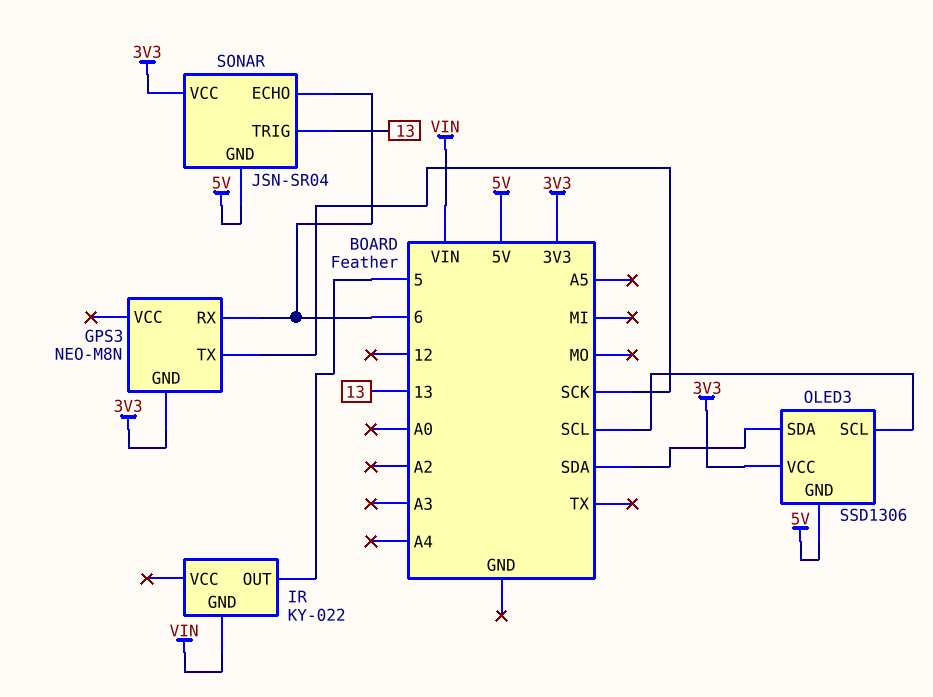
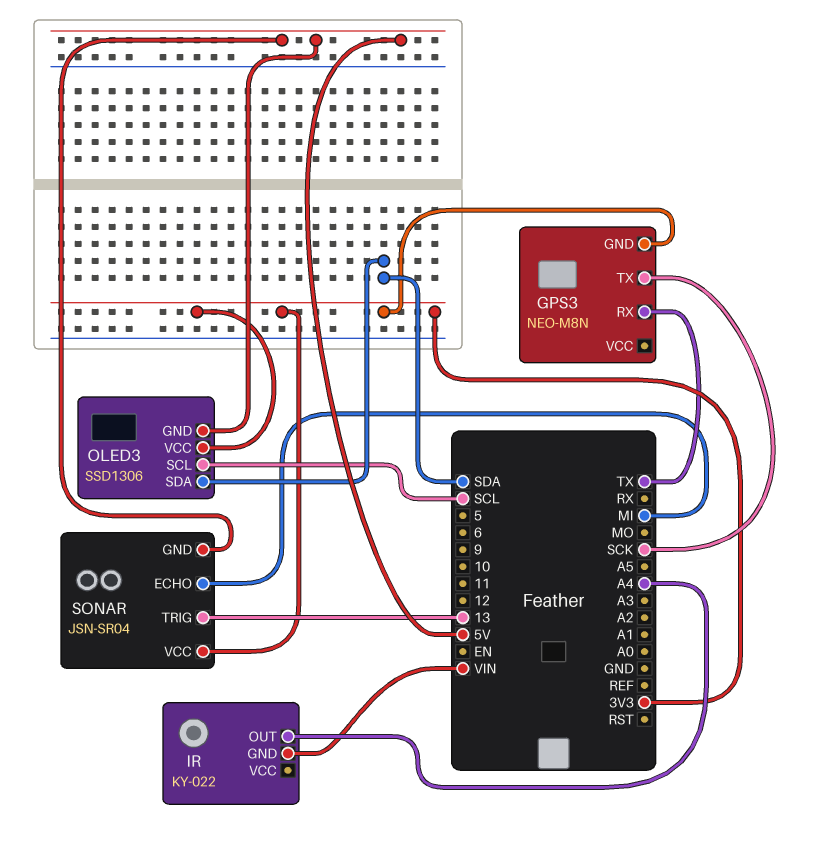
GPS3 pin RX: 6 -> TX
IR pin OUT: 5 -> A4
SONAR pin ECHO: 6 -> MI

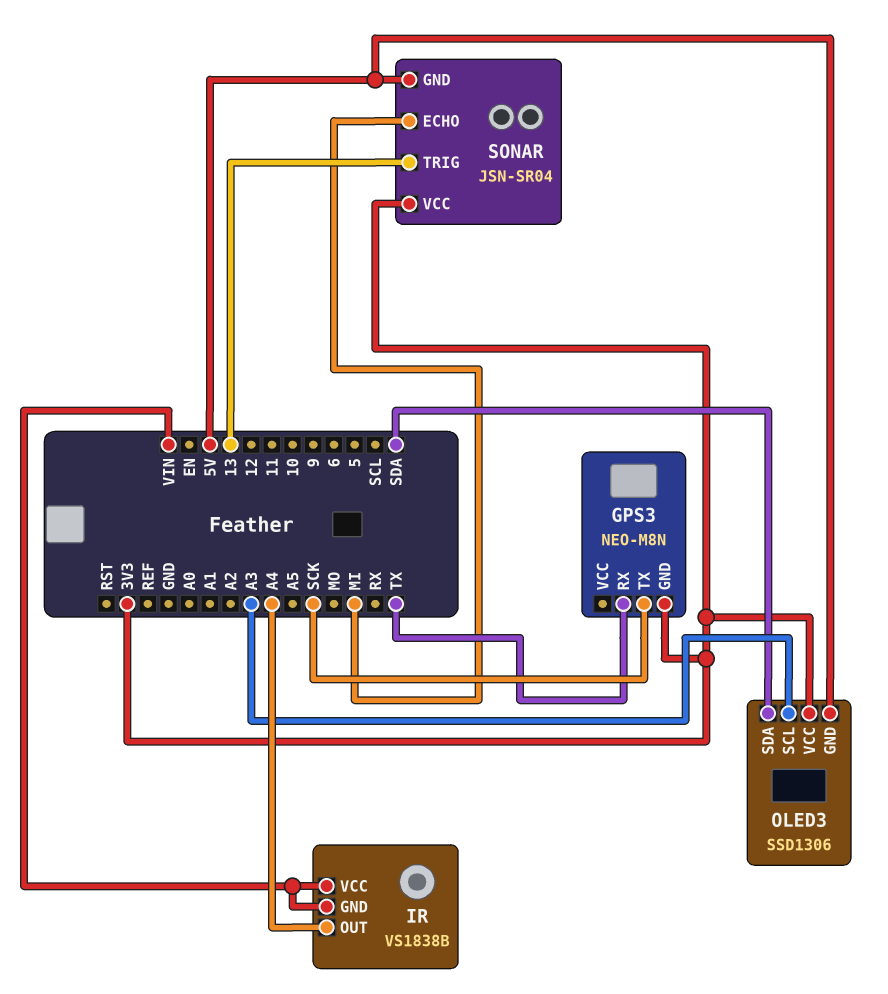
IR: KY-022 -> VS1838B
IR pin VCC: none -> VIN
OLED3 pin SCL: SCL -> A3

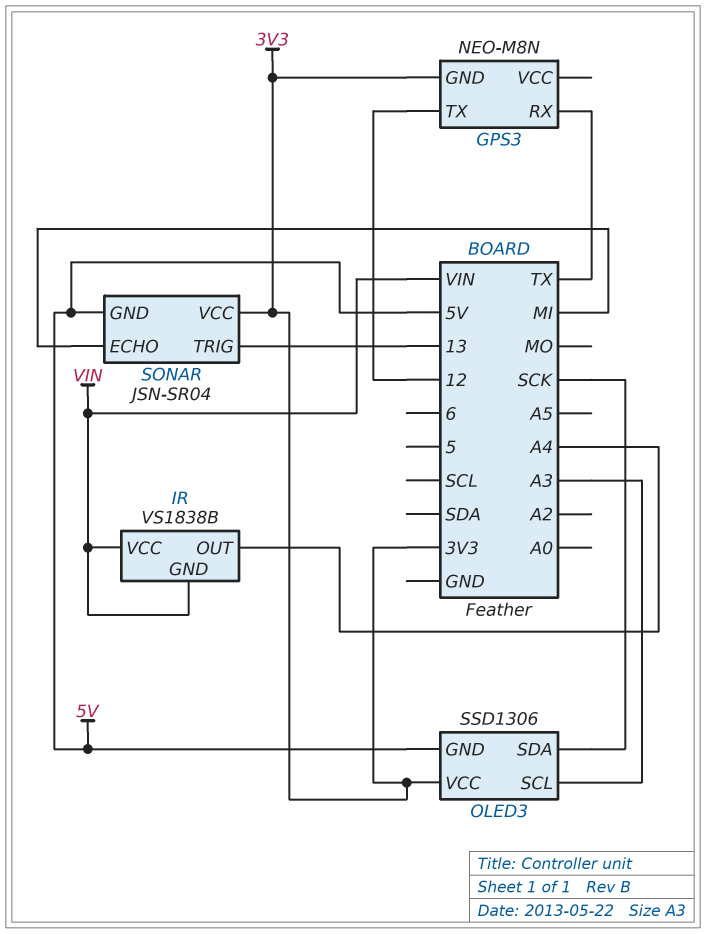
GPS3 pin TX: SCK -> 12
OLED3 pin SDA: SDA -> SCK

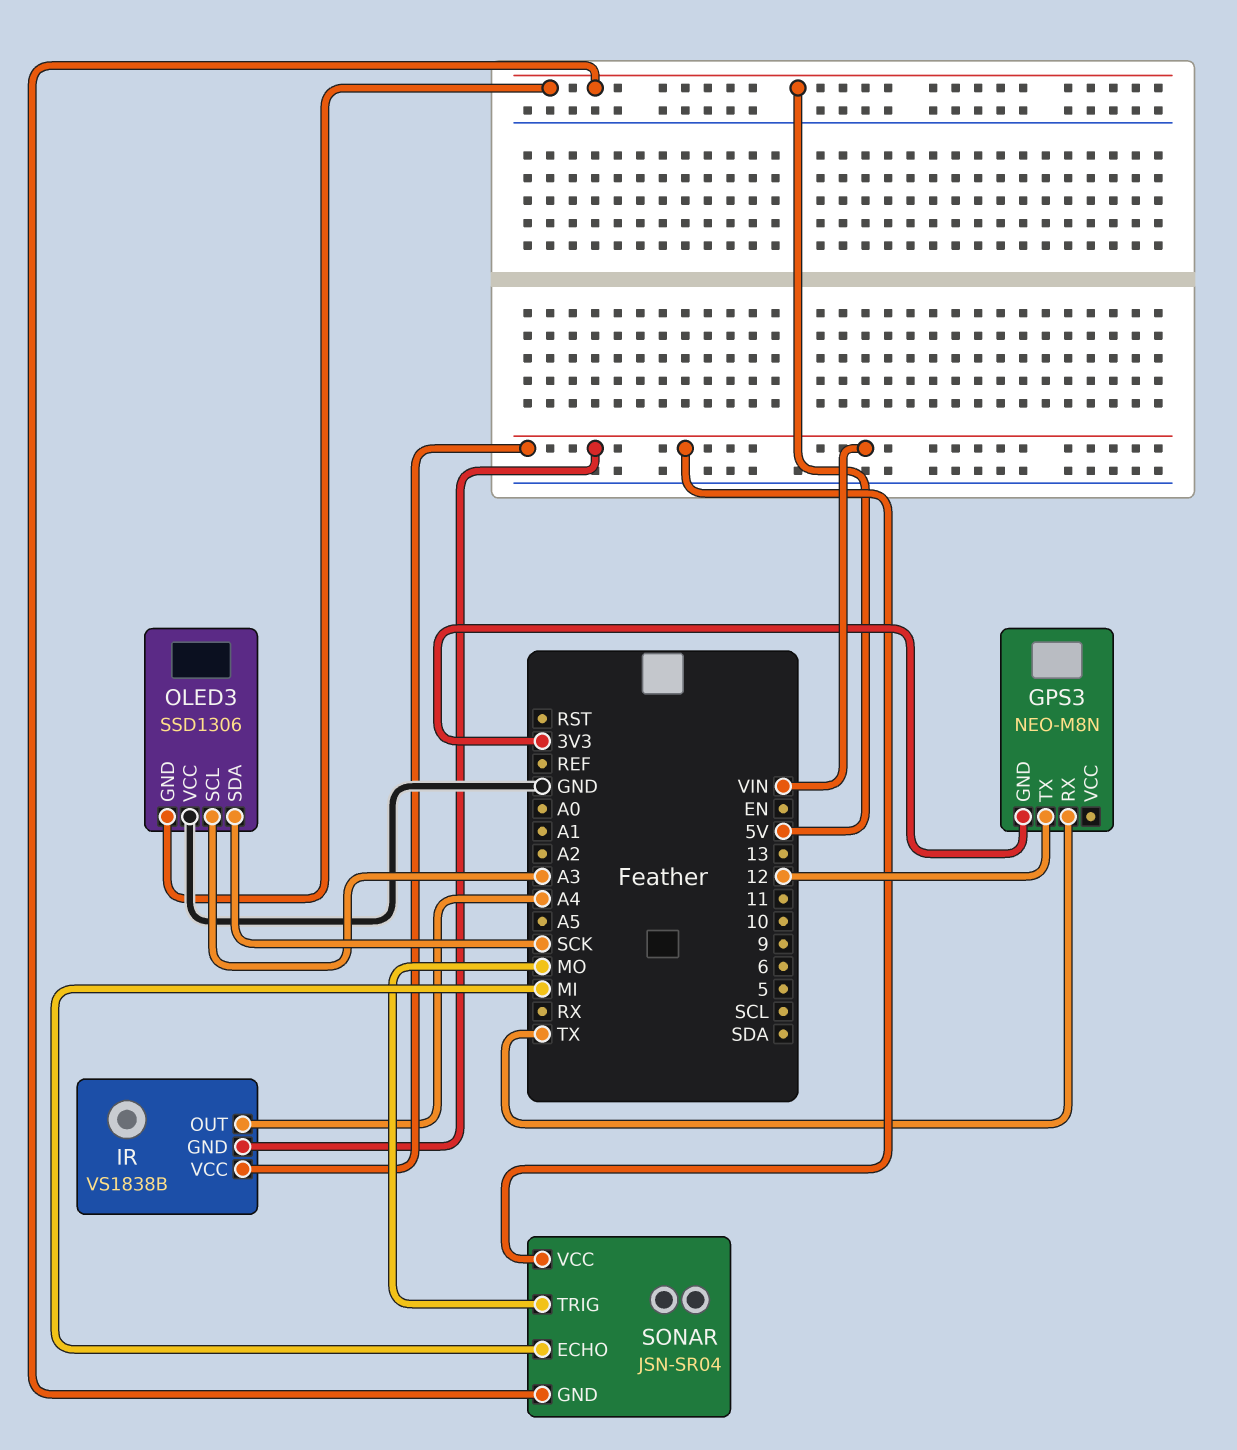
OLED3 pin VCC: 3V3 -> GND
SONAR pin TRIG: 13 -> MO
SONAR pin VCC: 3V3 -> VIN

